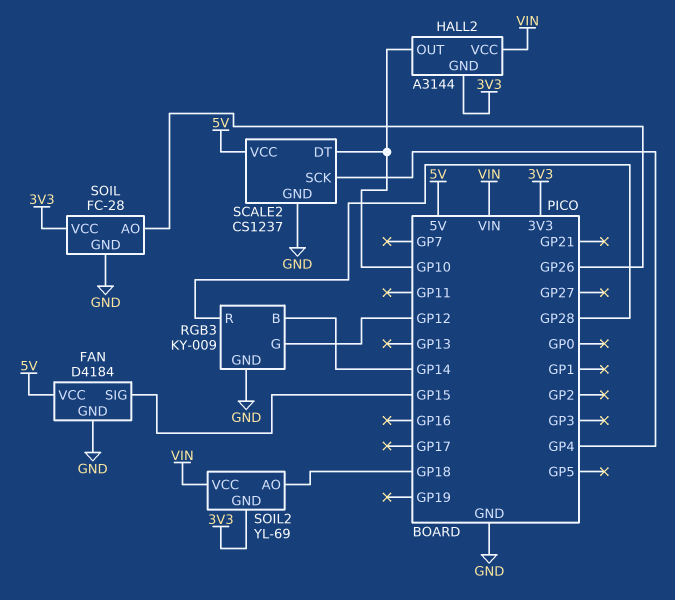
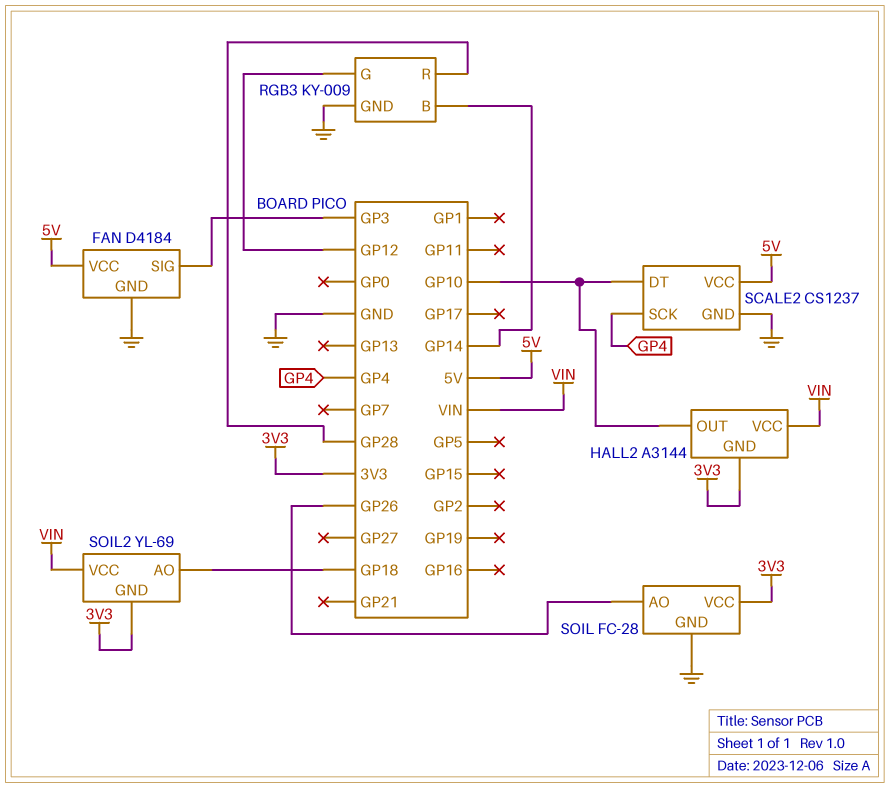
FAN pin SIG: GP15 -> GP3

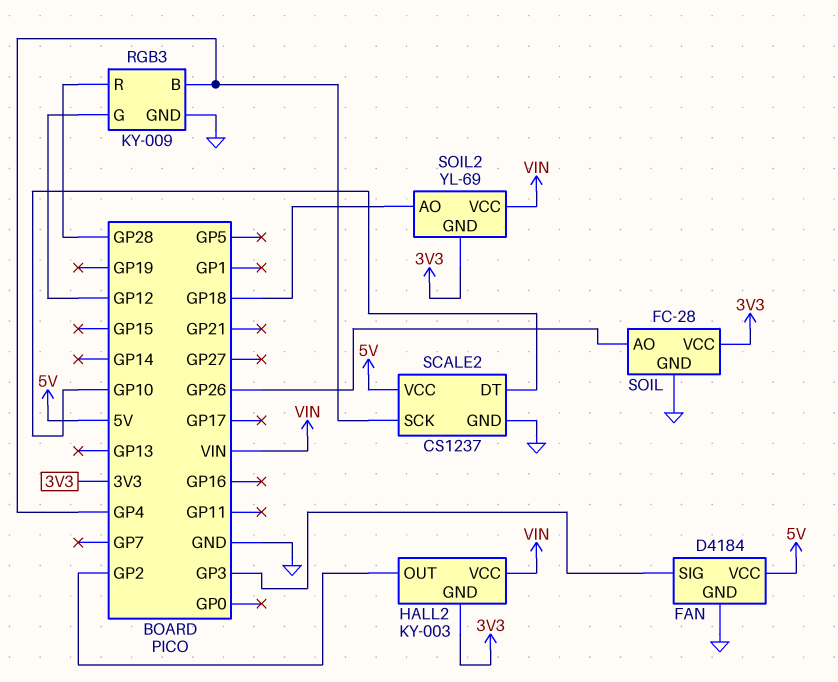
HALL2: A3144 -> KY-003
HALL2 pin OUT: GP10 -> GP2
RGB3 pin B: GP14 -> GP4

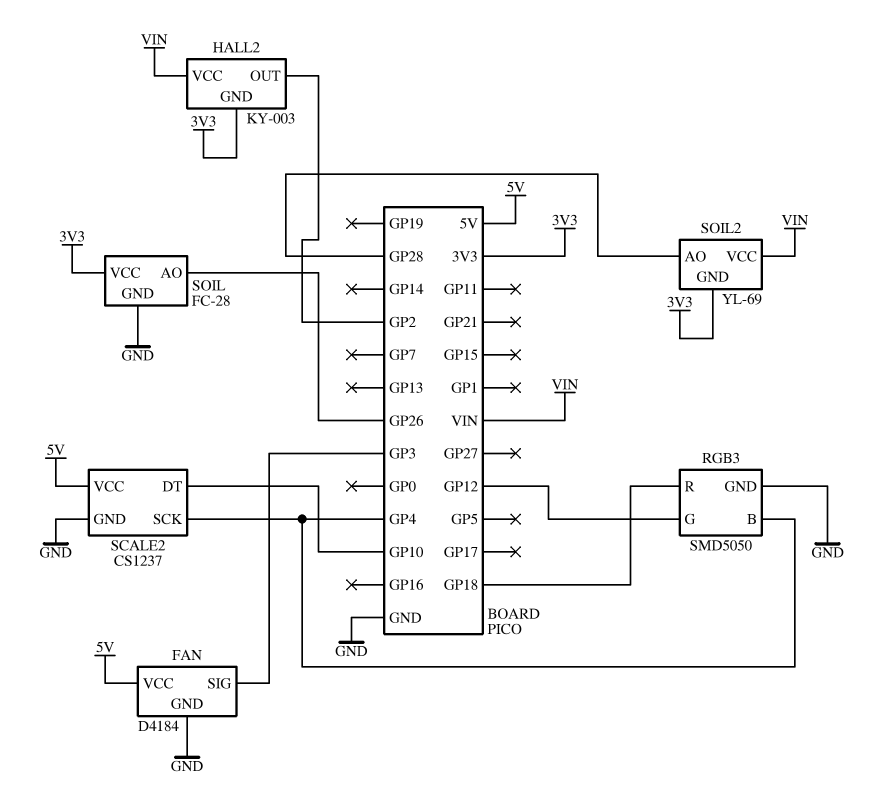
RGB3: KY-009 -> SMD5050
RGB3 pin R: GP28 -> GP18
SOIL2 pin AO: GP18 -> GP28

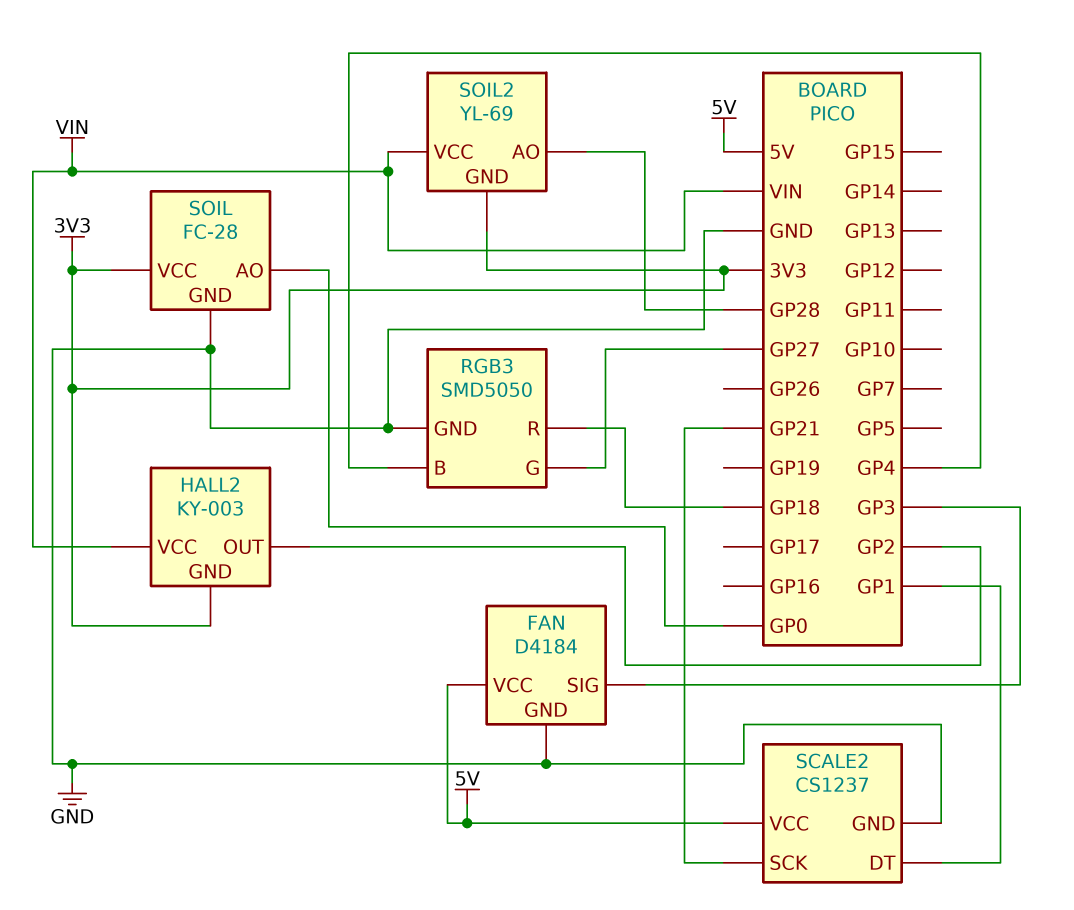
RGB3 pin G: GP12 -> GP27
SCALE2 pin DT: GP10 -> GP1
SCALE2 pin SCK: GP4 -> GP21
SOIL pin AO: GP26 -> GP0

